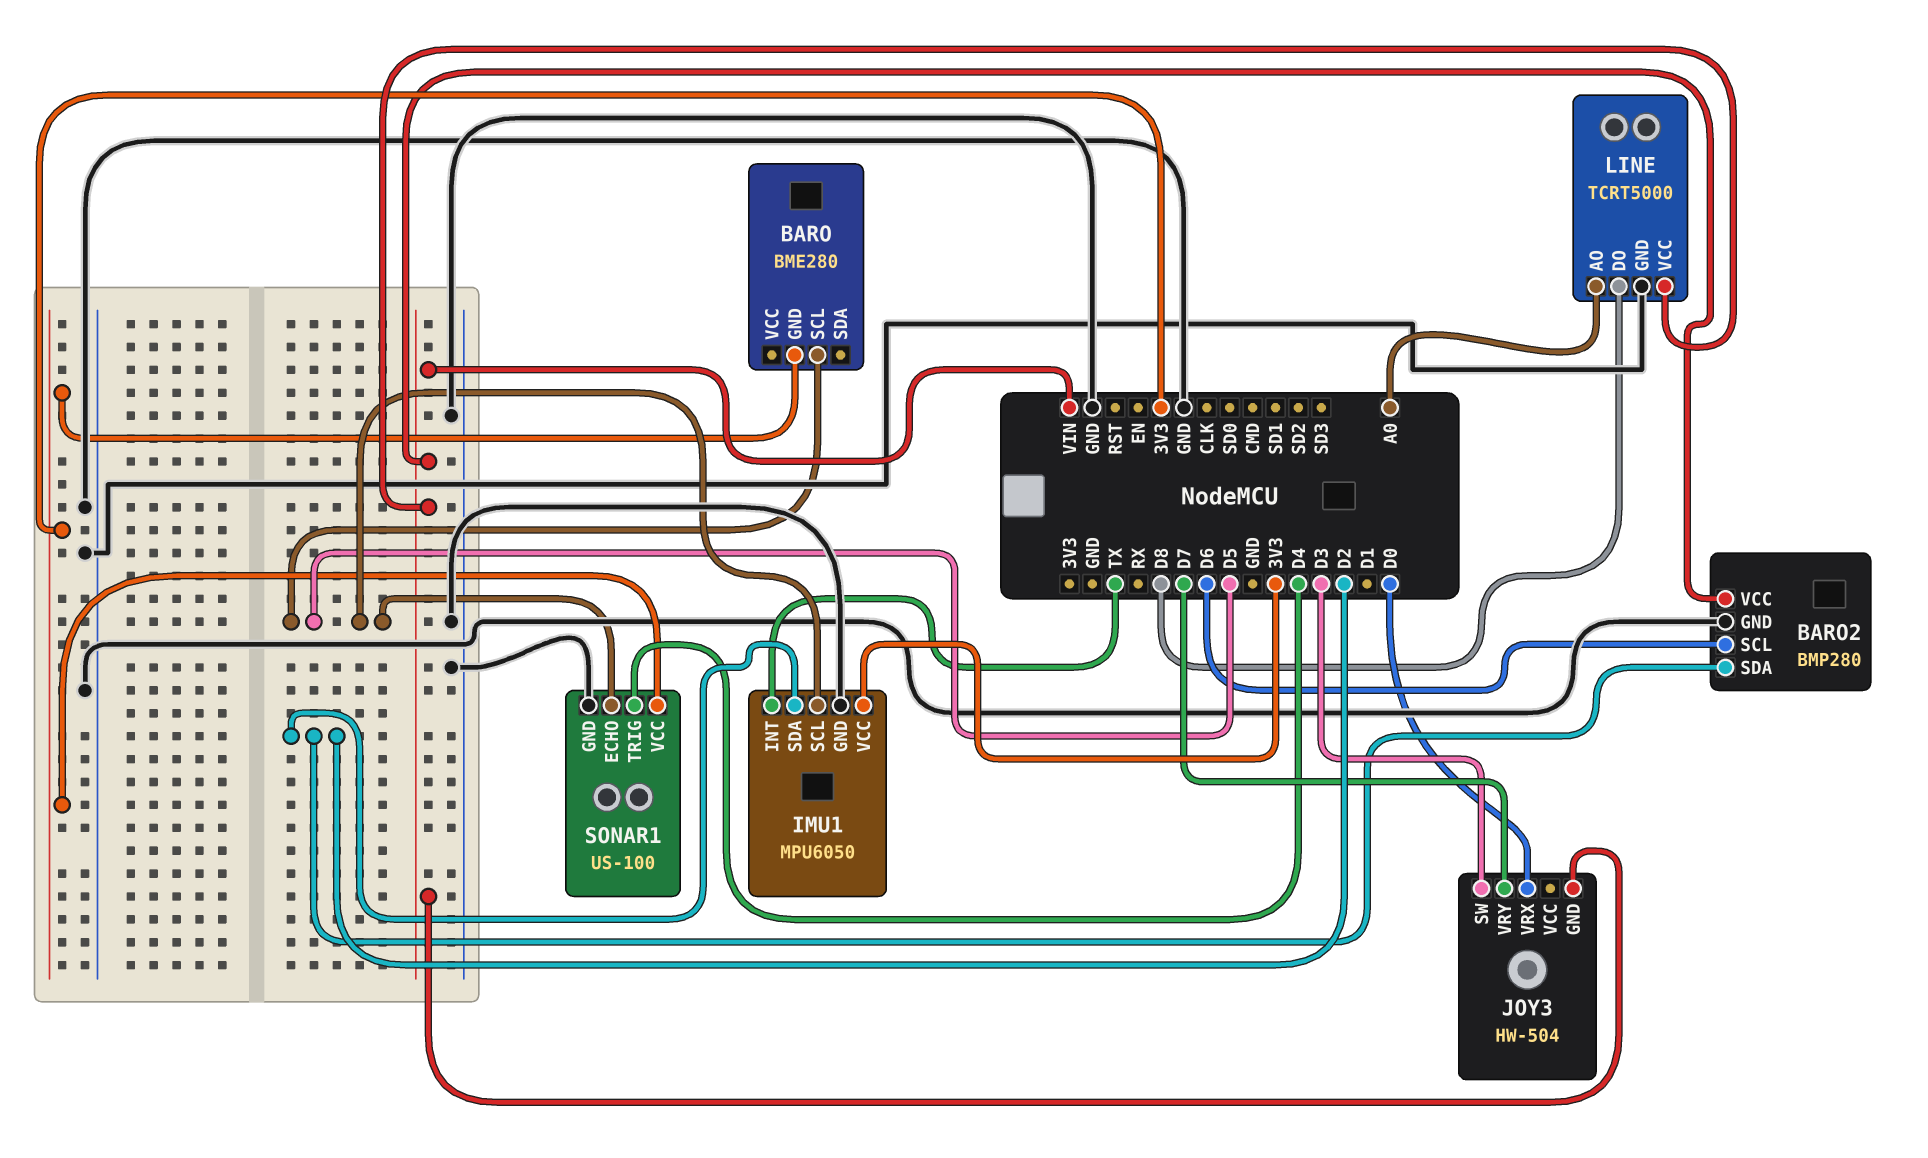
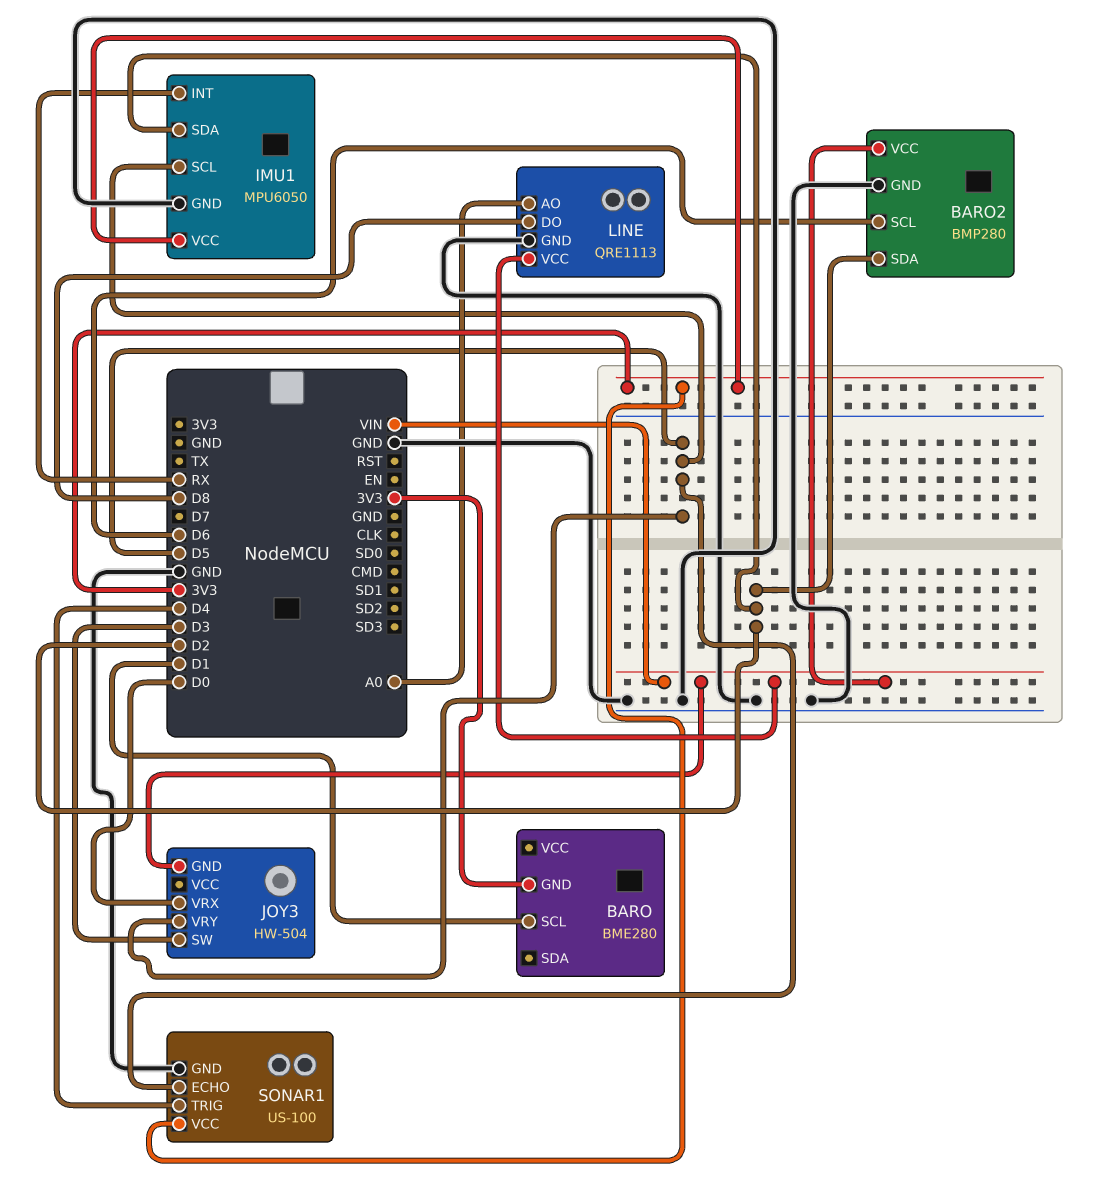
BARO pin SCL: D5 -> D1
IMU1 pin INT: TX -> RX
JOY3 pin VRY: D7 -> D5
LINE: TCRT5000 -> QRE1113

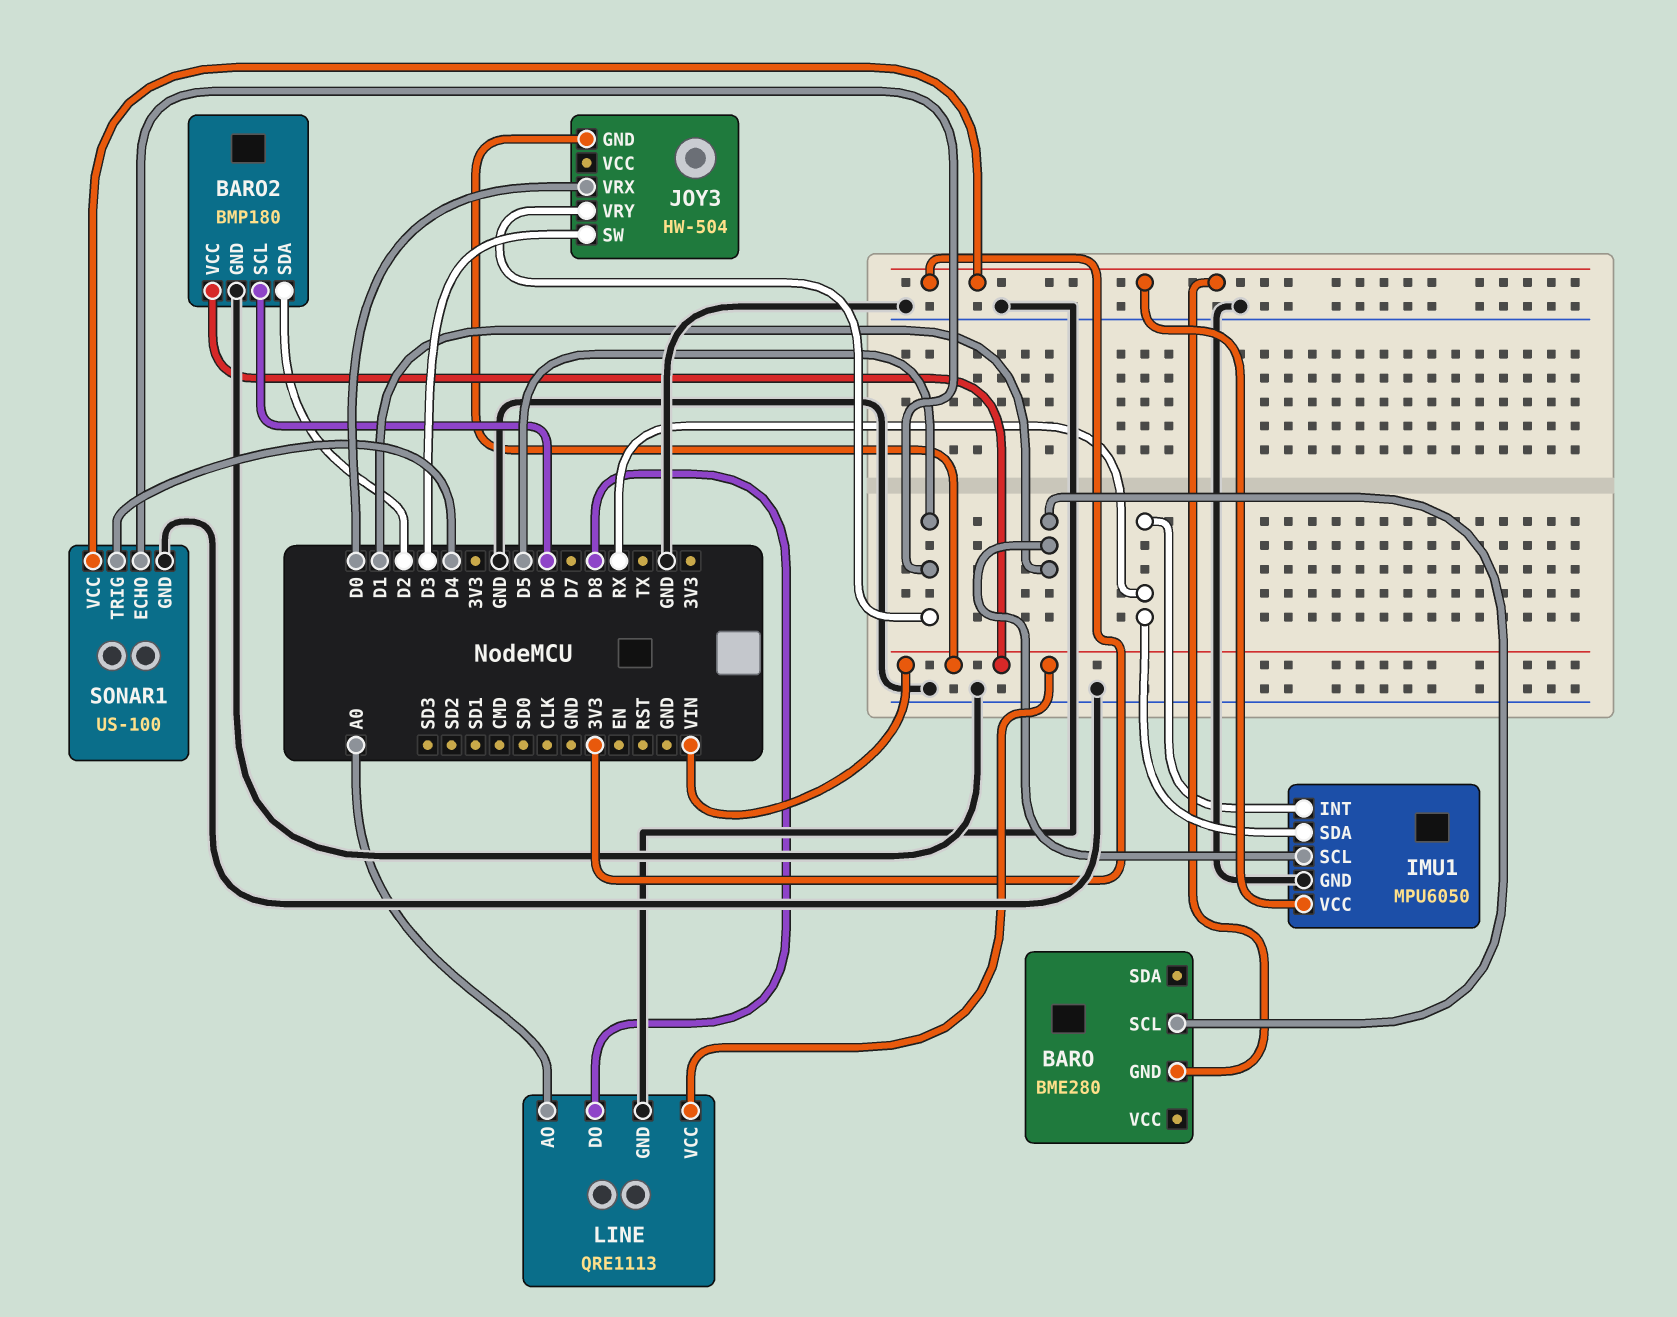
BARO2: BMP280 -> BMP180
IMU1 pin SCL: D5 -> D1
IMU1 pin SDA: D2 -> RX

